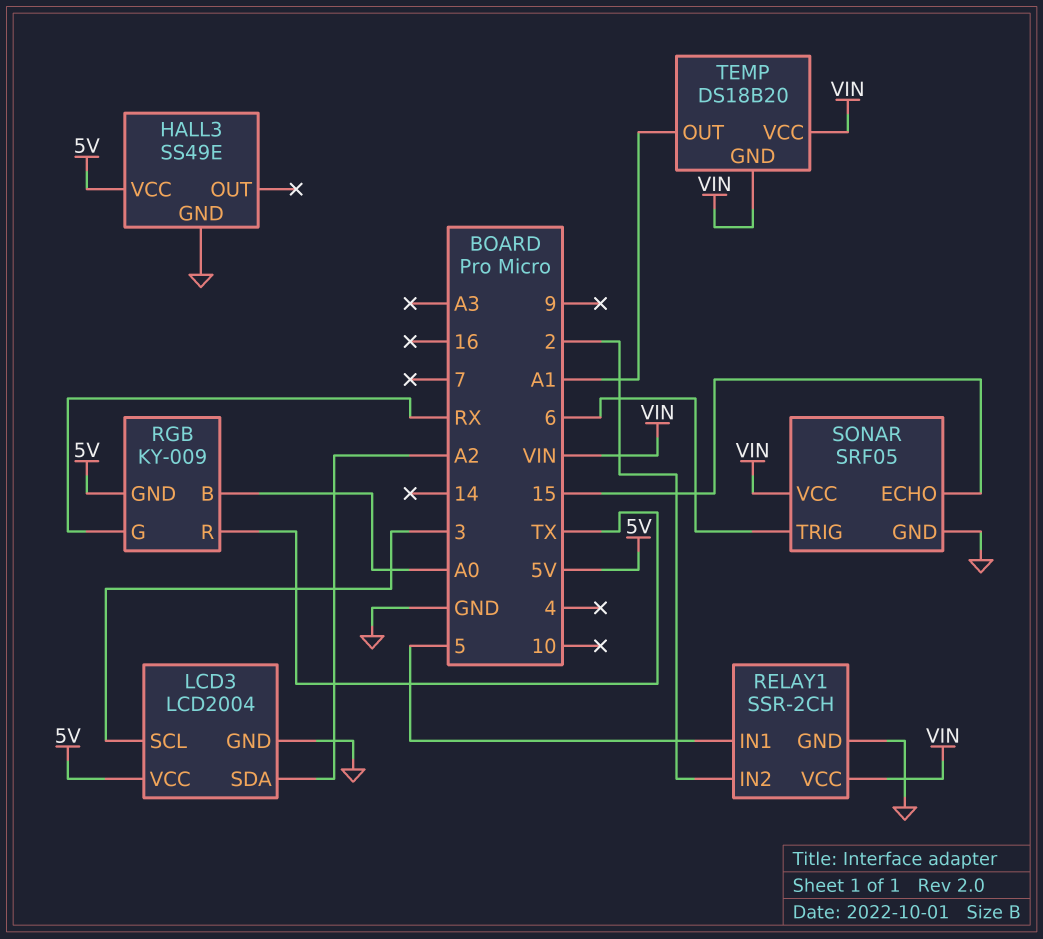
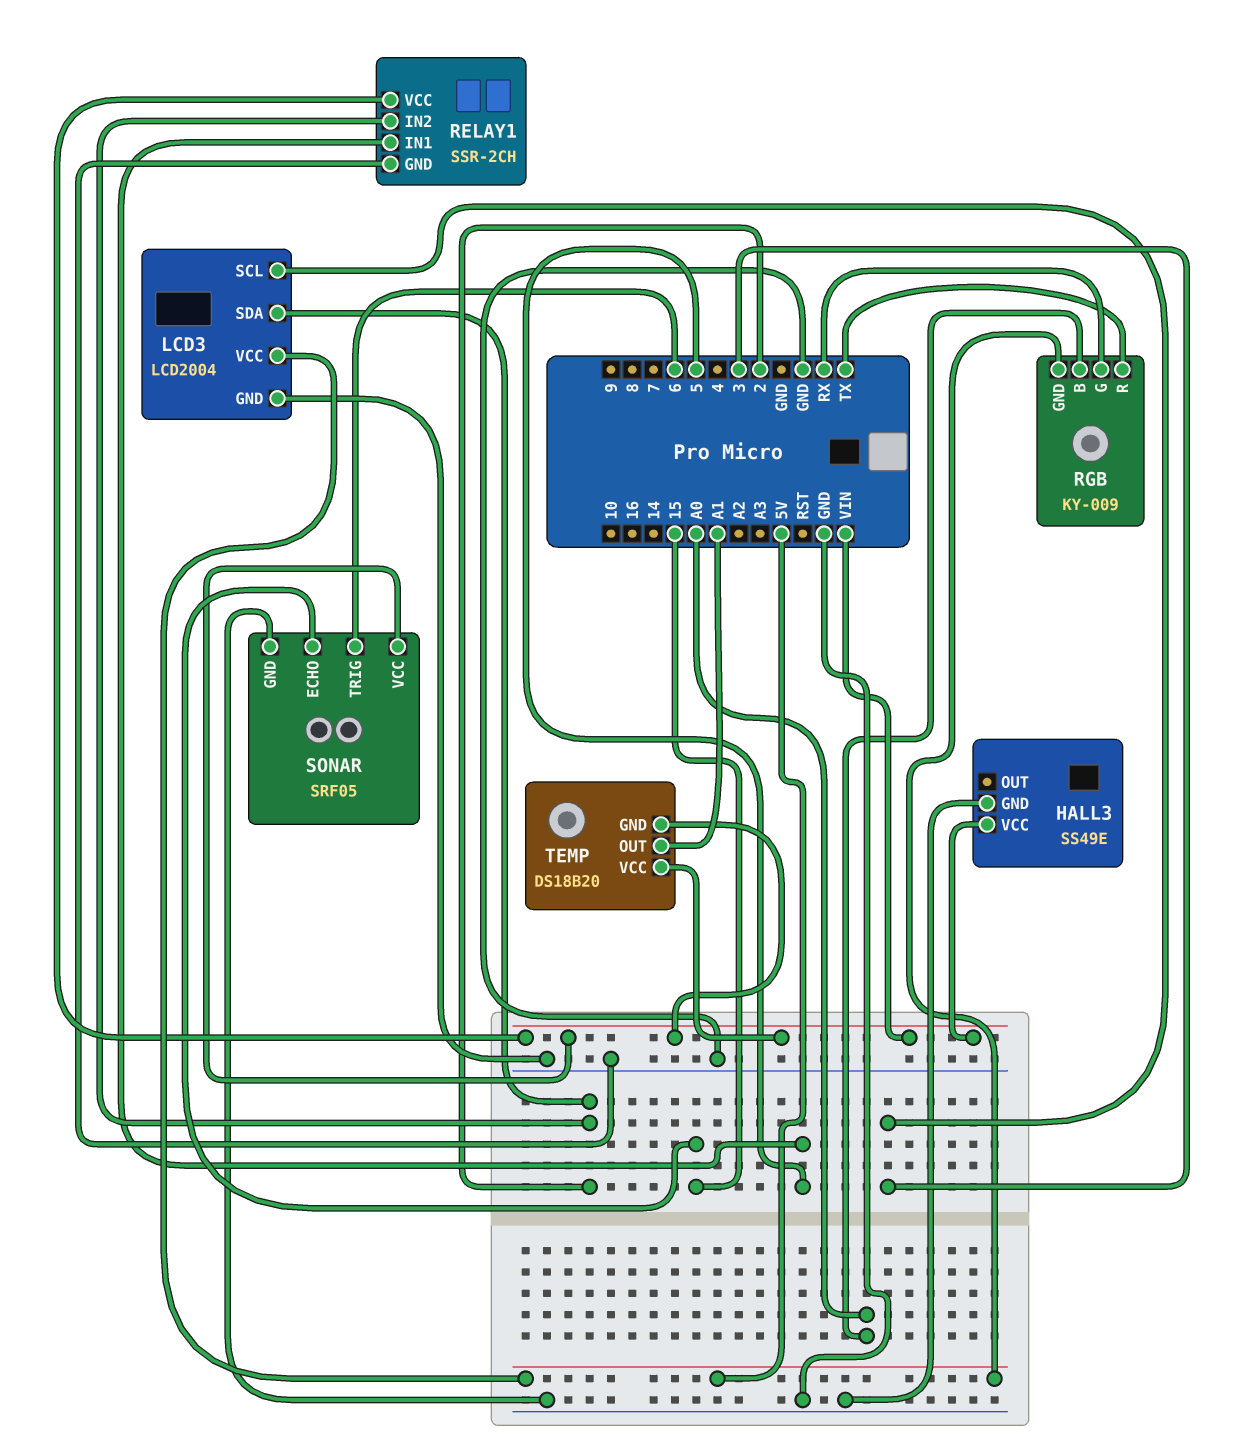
HALL3 pin VCC: 5V -> VIN
LCD3 pin SDA: A2 -> 2

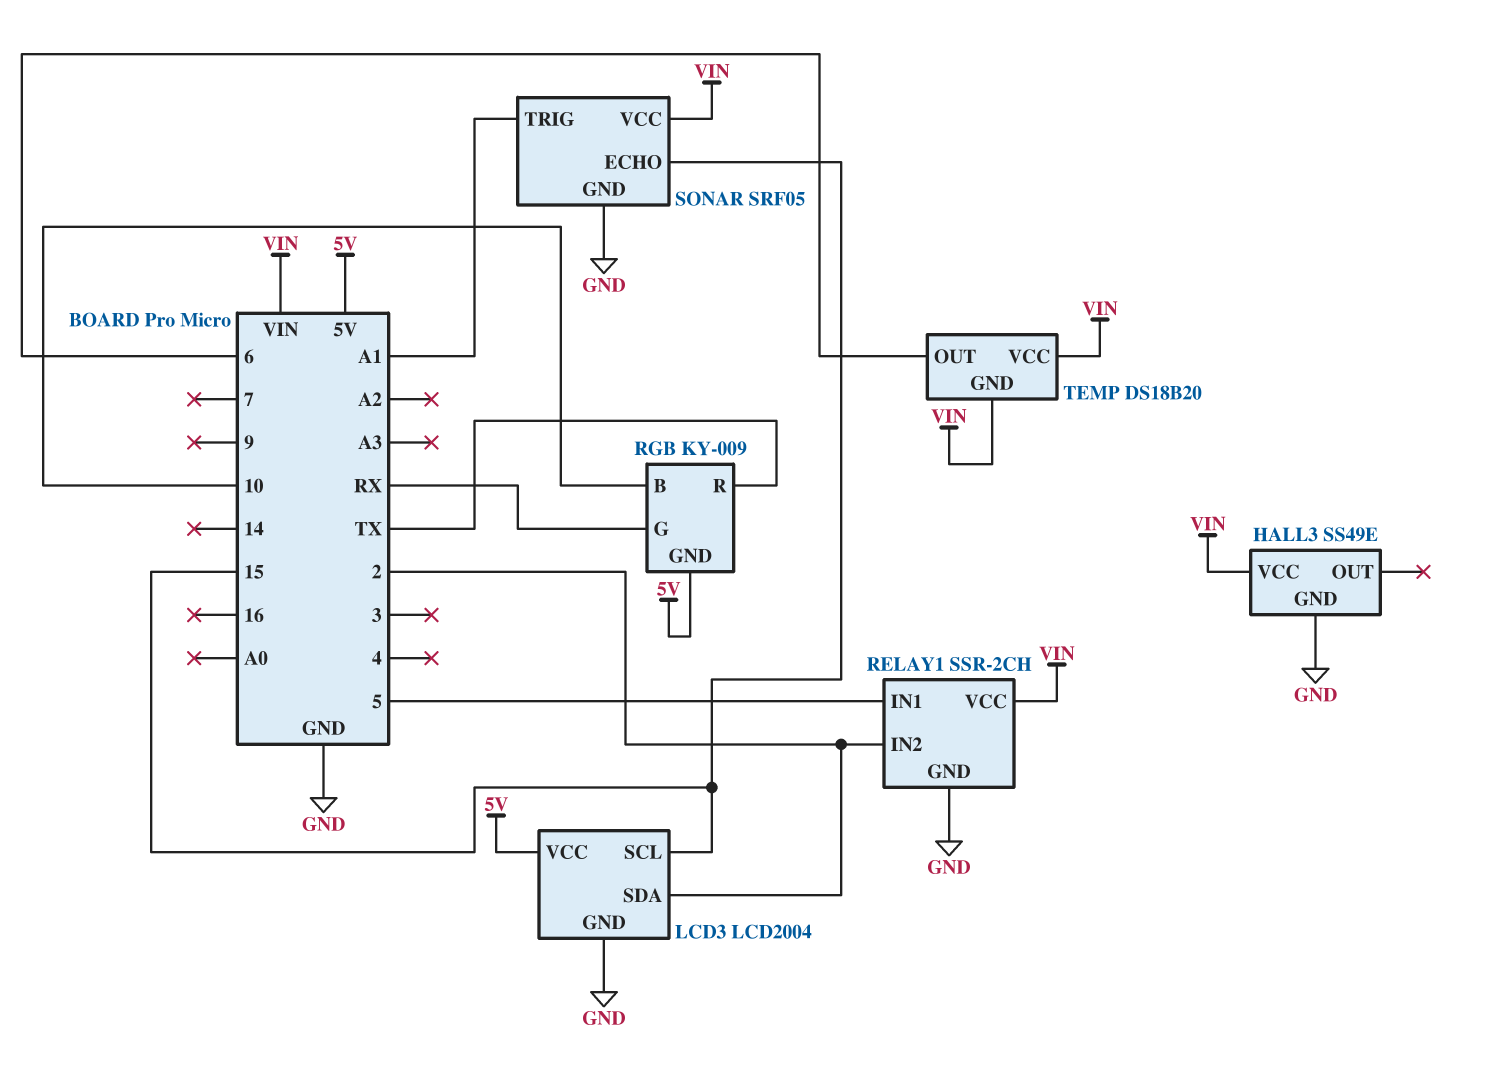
LCD3 pin SCL: 3 -> 15
RGB pin B: A0 -> 10
SONAR pin TRIG: 6 -> A1
TEMP pin OUT: A1 -> 6

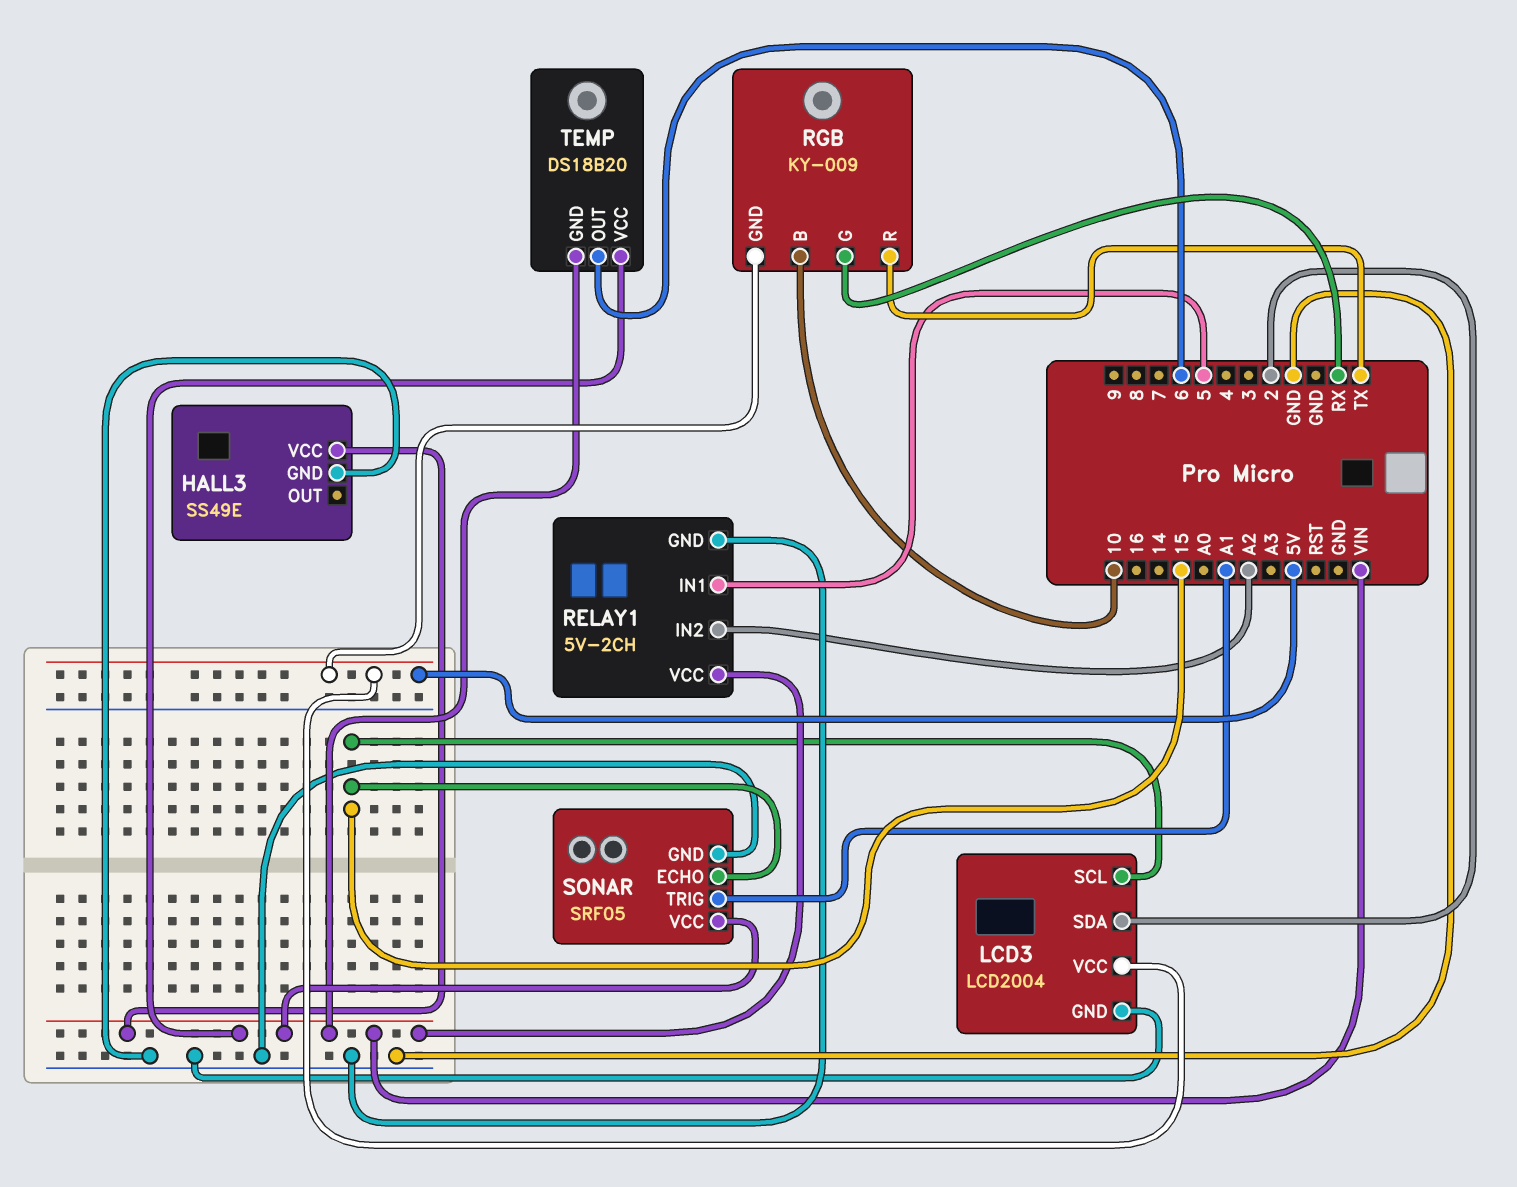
RELAY1: SSR-2CH -> 5V-2CH
RELAY1 pin IN2: 2 -> A2

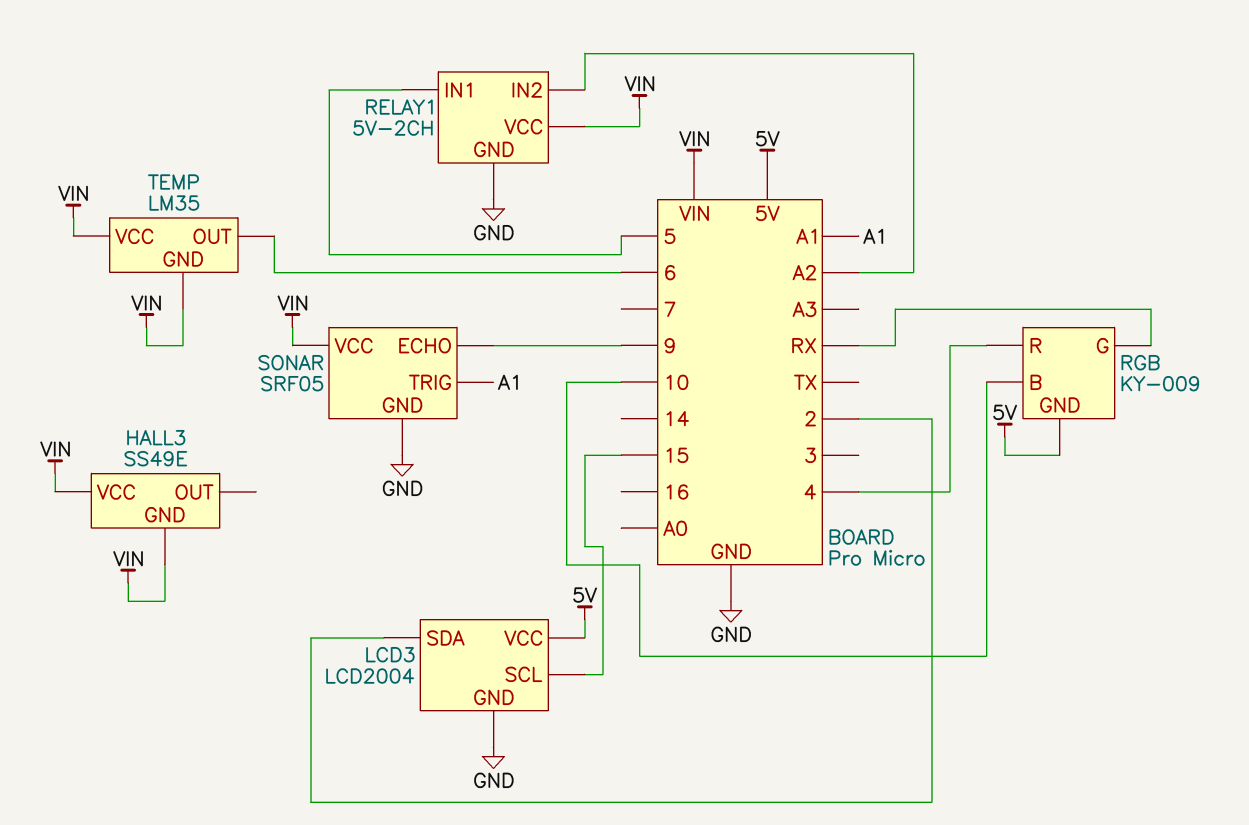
HALL3 pin GND: GND -> VIN
RGB pin R: TX -> 4
SONAR pin ECHO: 15 -> 9
TEMP: DS18B20 -> LM35

